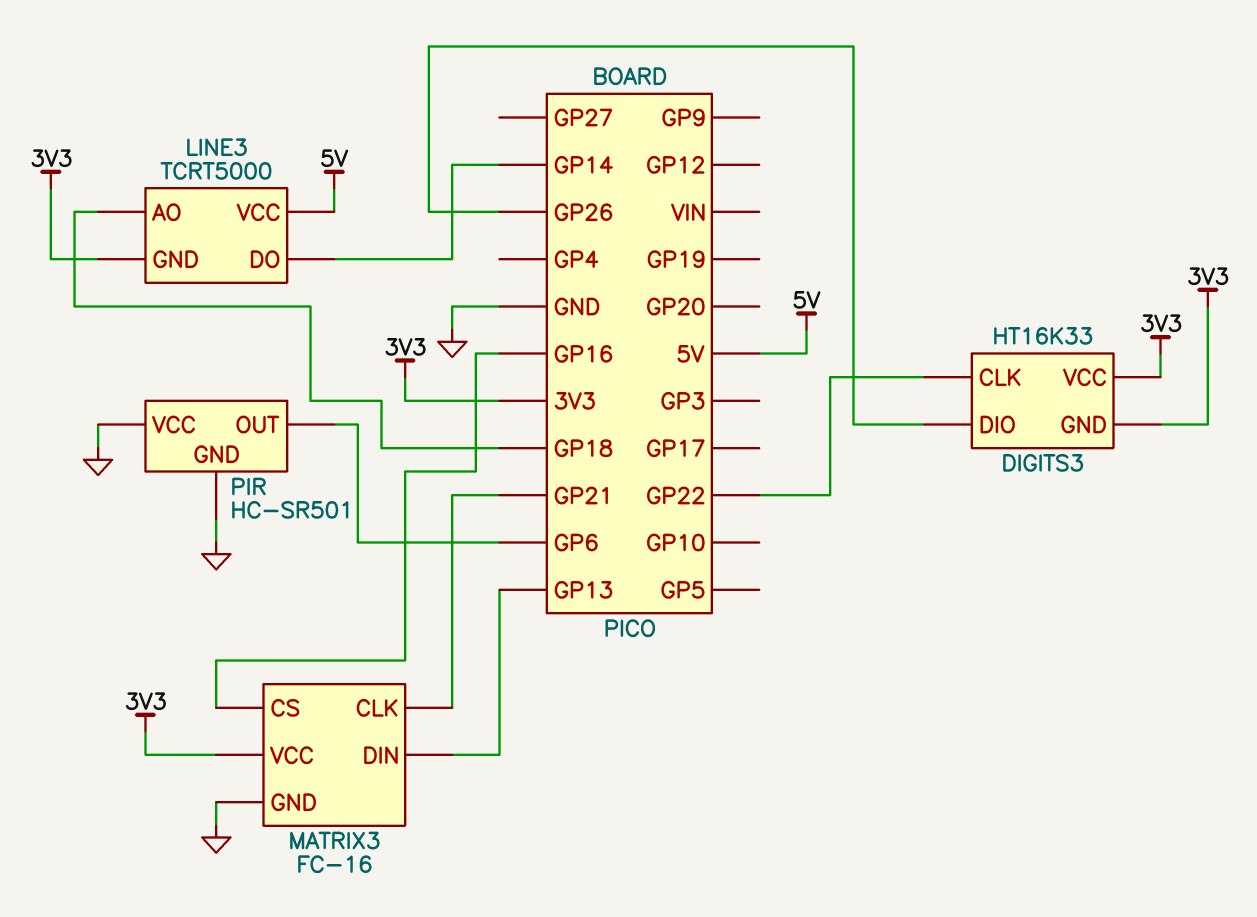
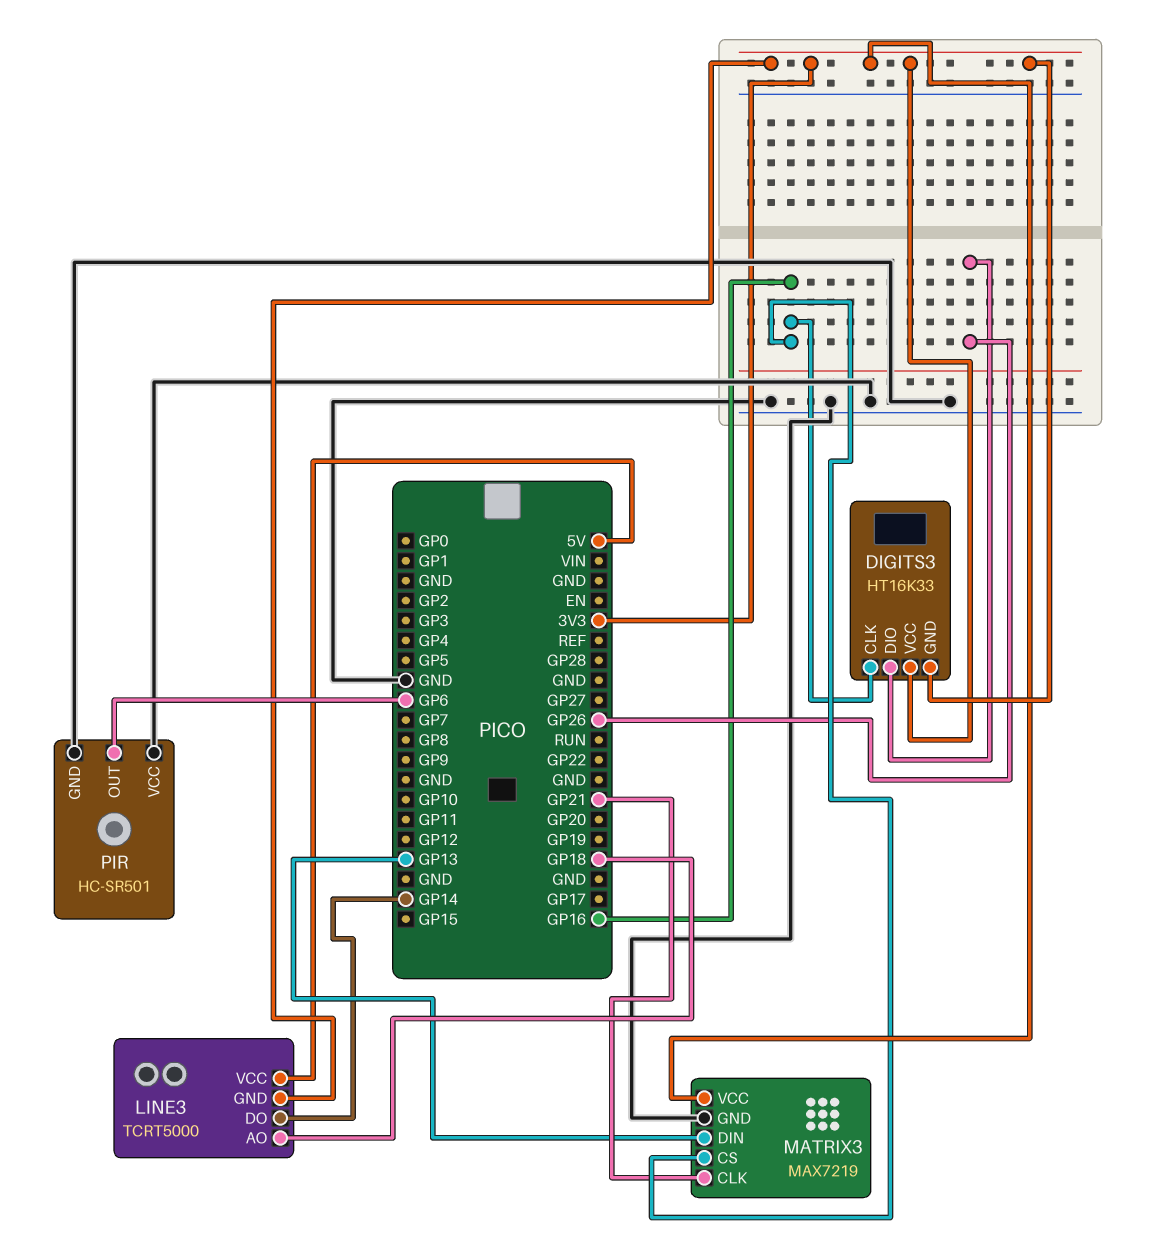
DIGITS3 pin CLK: GP22 -> GP16
MATRIX3: FC-16 -> MAX7219

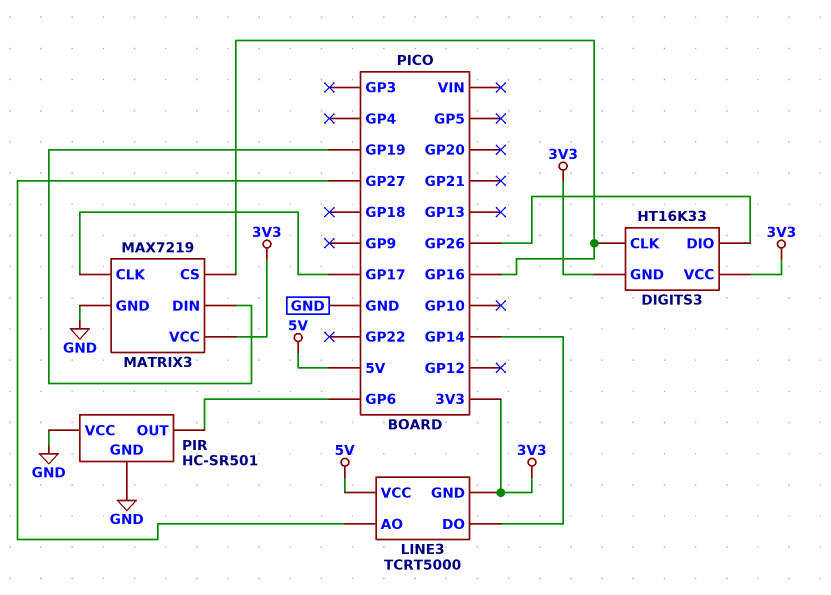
LINE3 pin AO: GP18 -> GP27
MATRIX3 pin CLK: GP21 -> GP17
MATRIX3 pin DIN: GP13 -> GP19

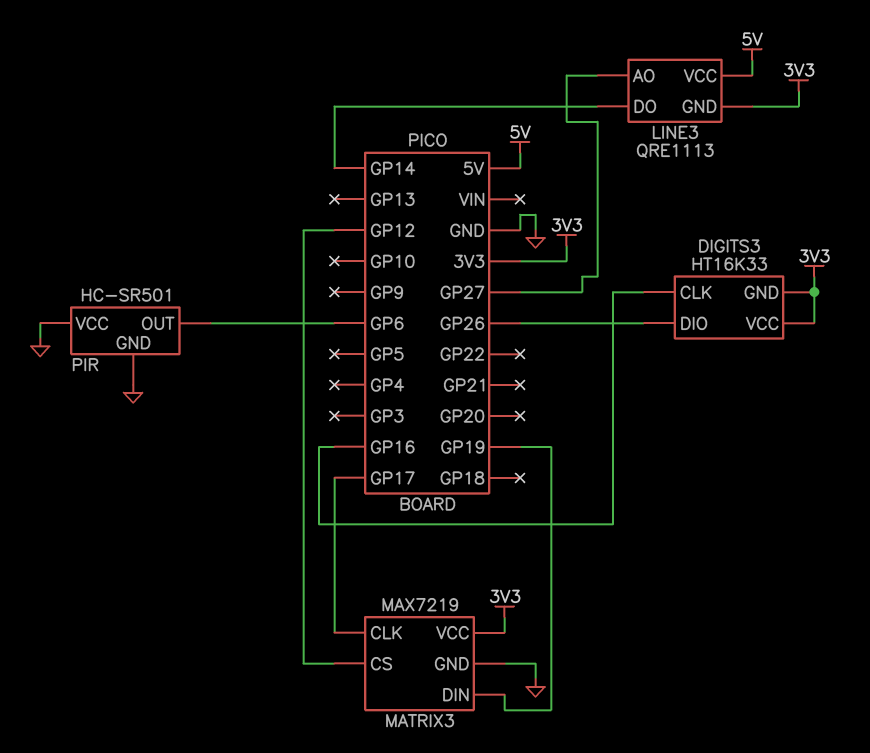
LINE3: TCRT5000 -> QRE1113
MATRIX3 pin CS: GP16 -> GP12

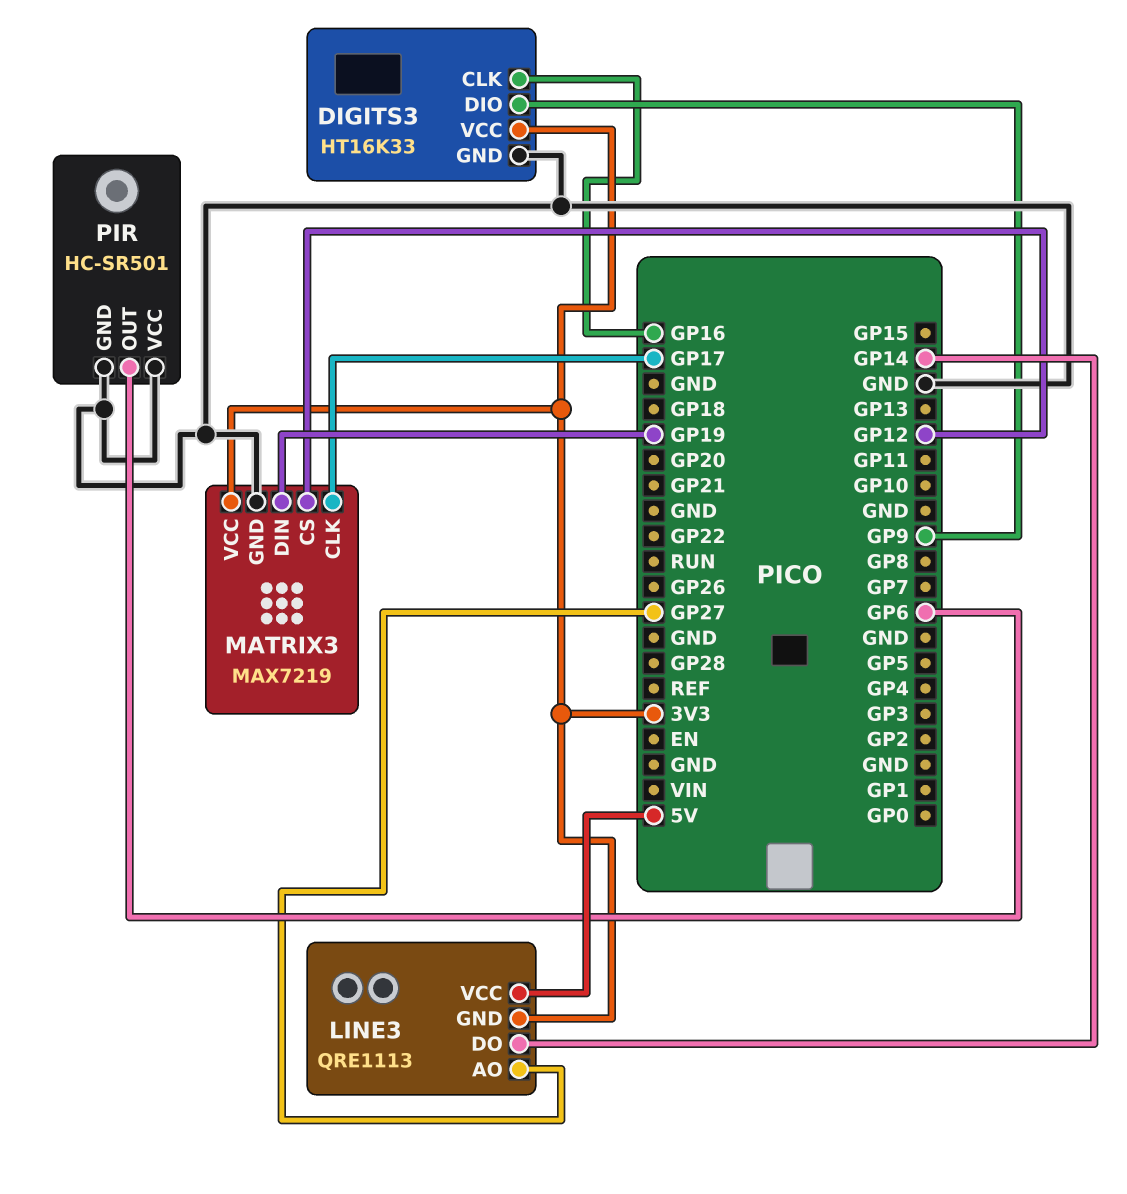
DIGITS3 pin DIO: GP26 -> GP9
DIGITS3 pin GND: 3V3 -> GND

